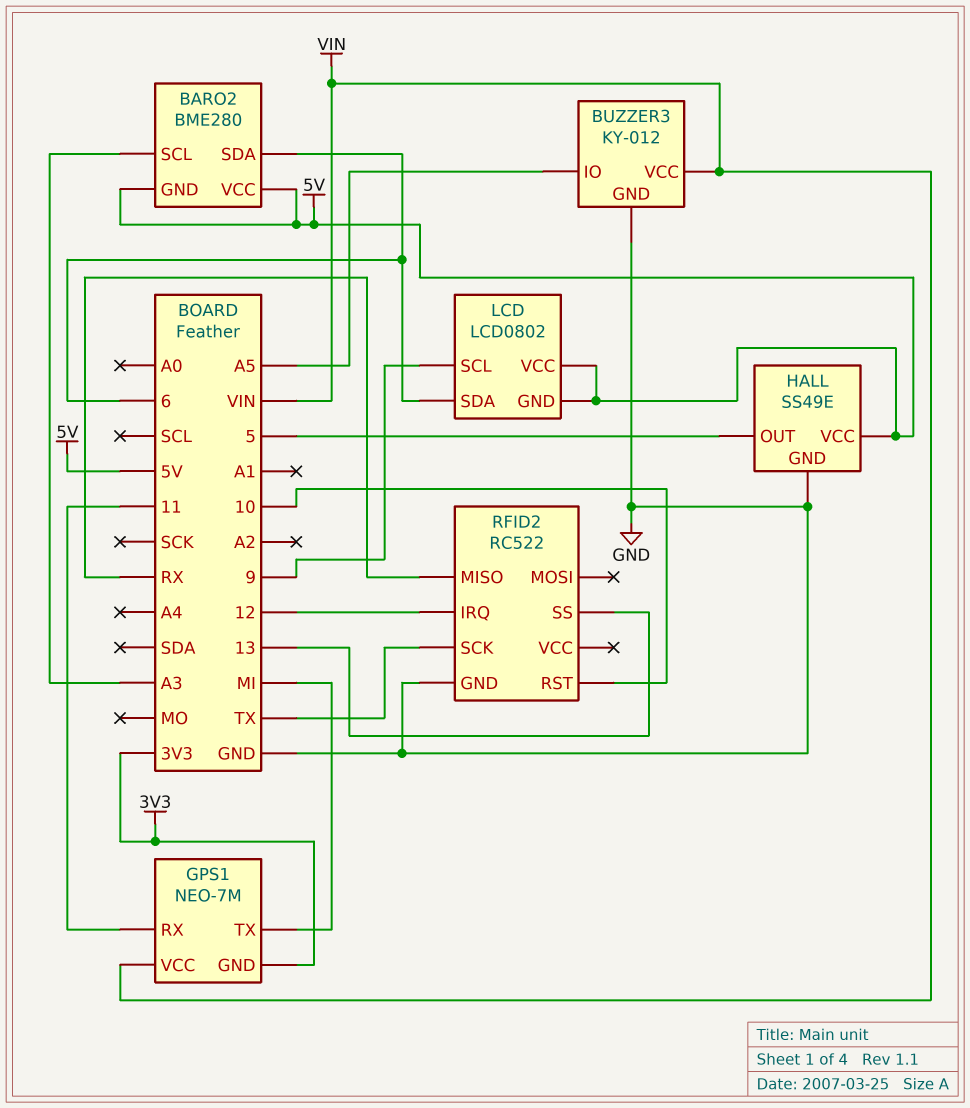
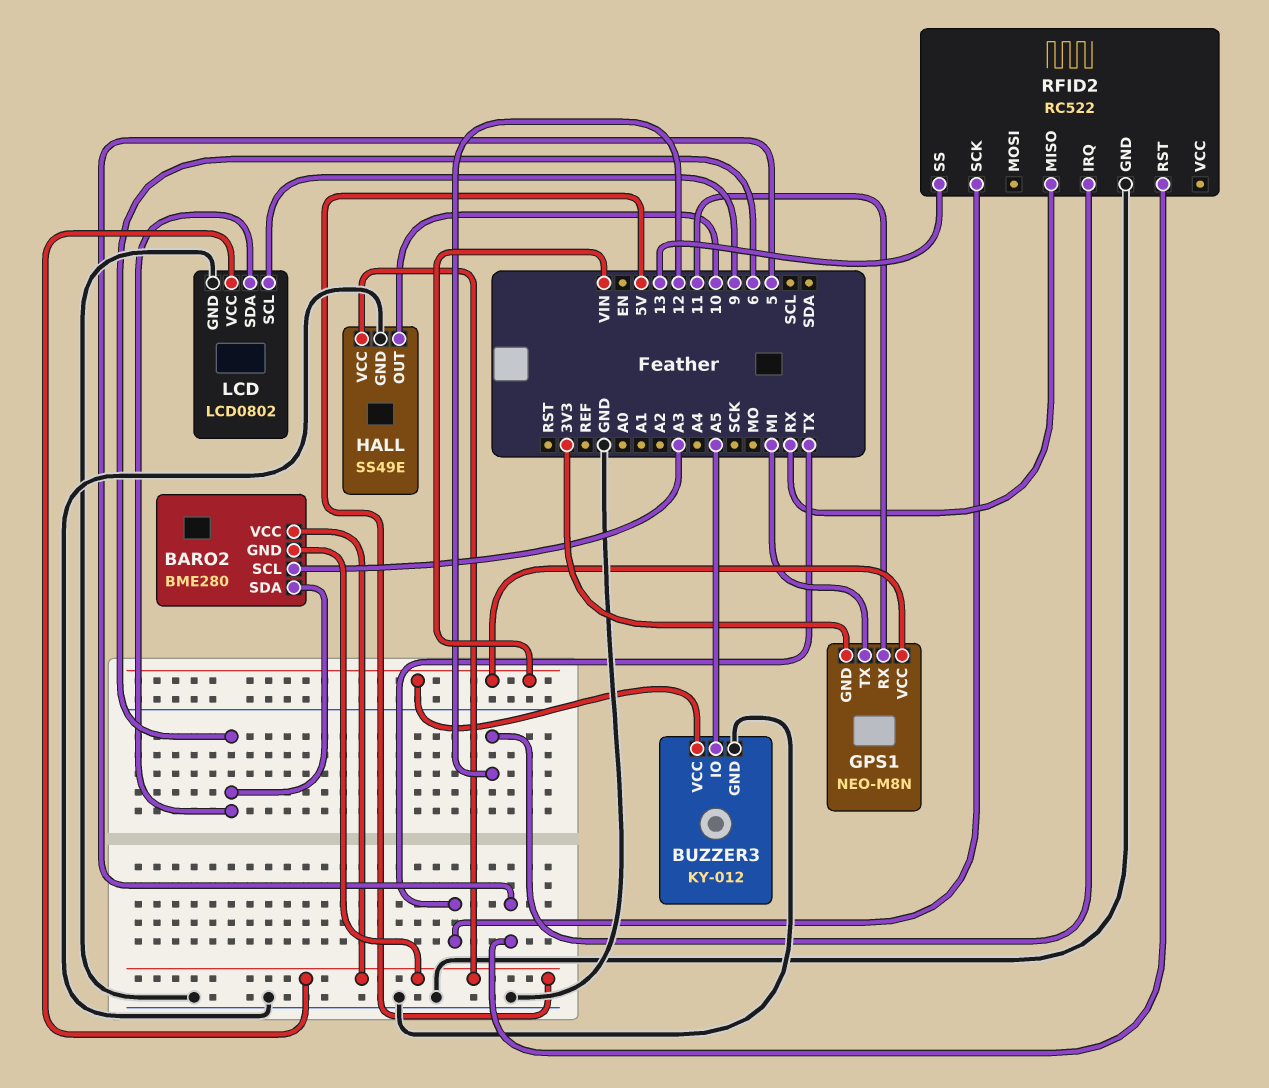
GPS1: NEO-7M -> NEO-M8N
HALL pin OUT: 5 -> 10
LCD pin GND: 5V -> GND
RFID2 pin RST: 10 -> 5

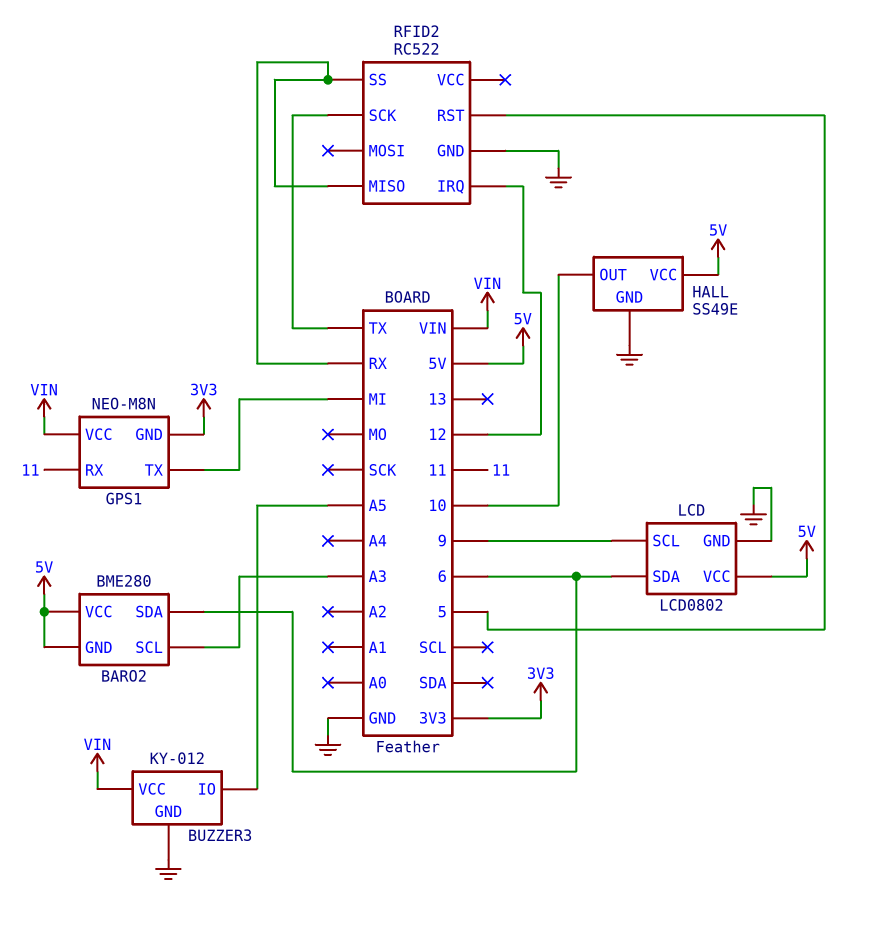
RFID2 pin SS: 13 -> RX

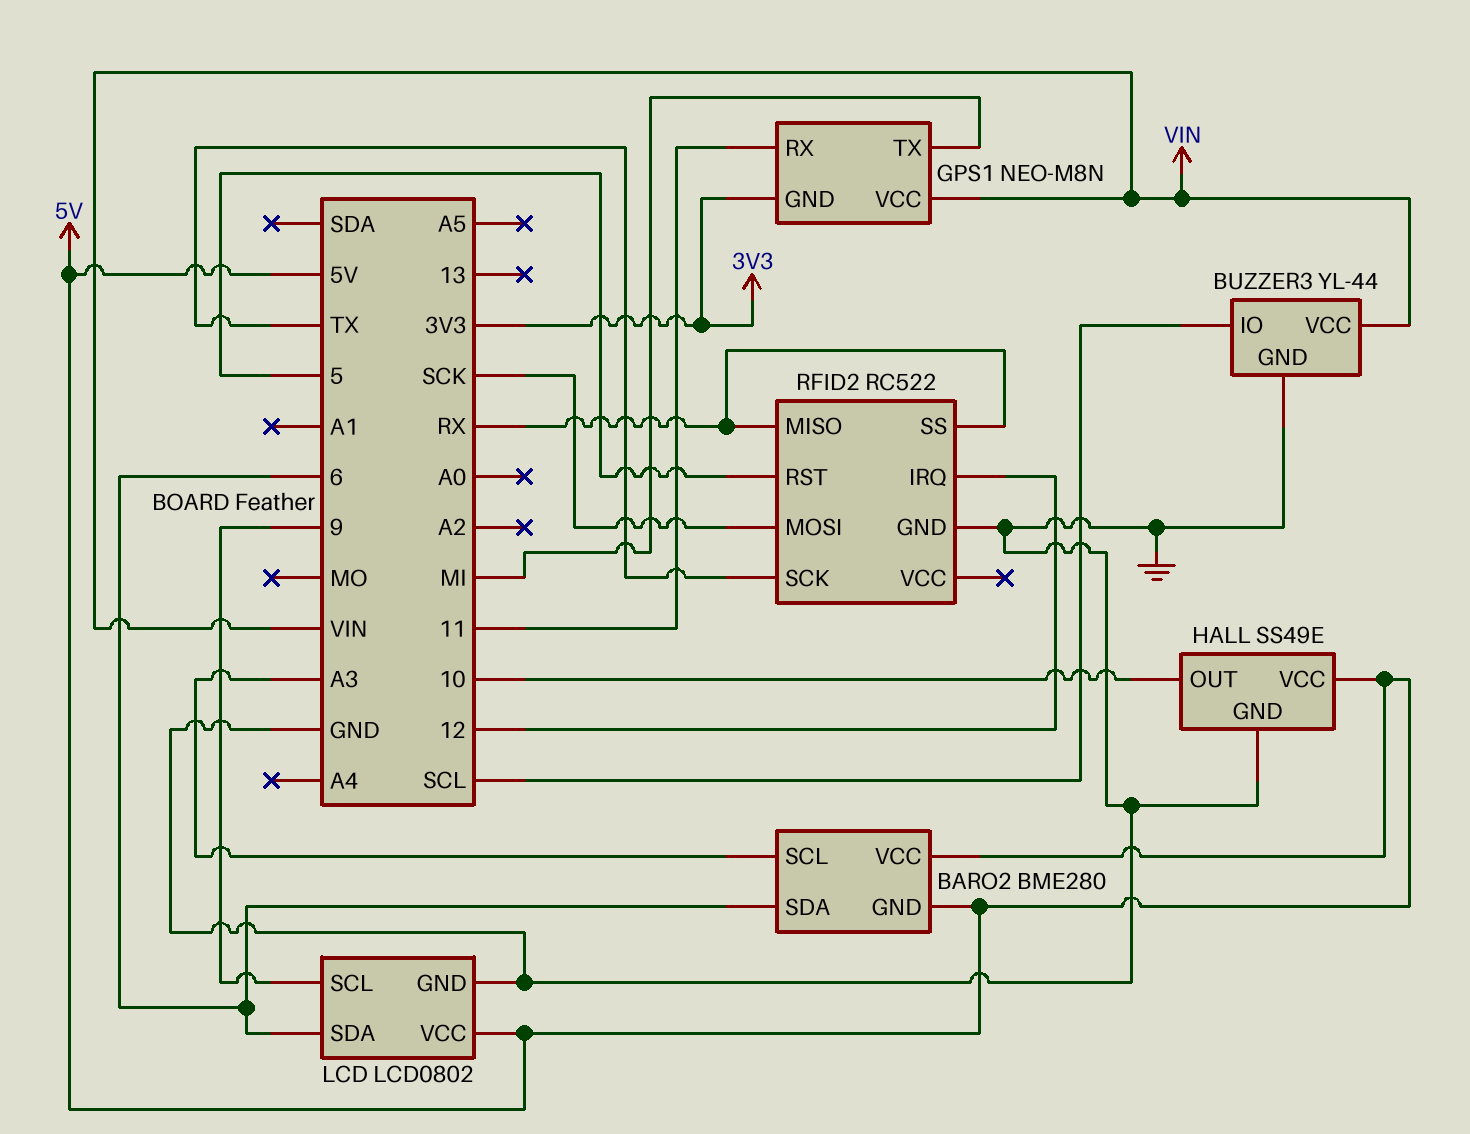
BUZZER3: KY-012 -> YL-44
BUZZER3 pin IO: A5 -> SCL
RFID2 pin MOSI: none -> SCK

